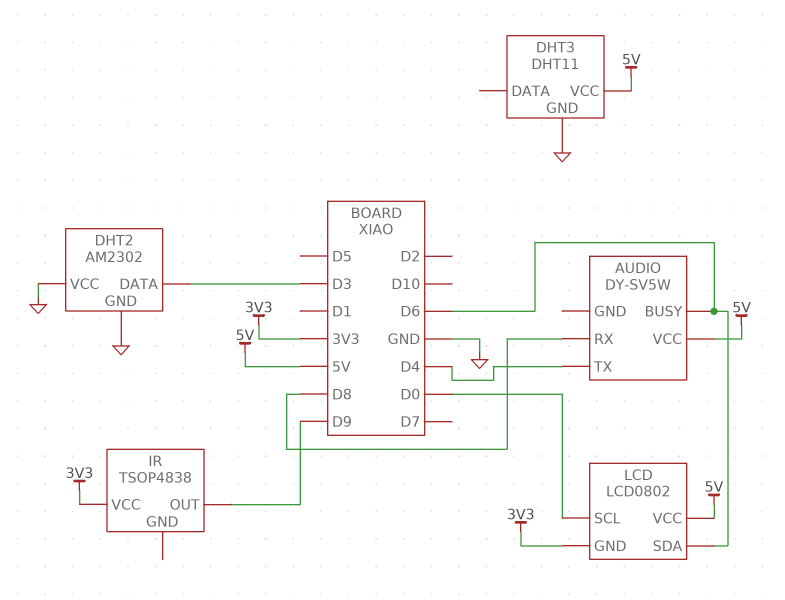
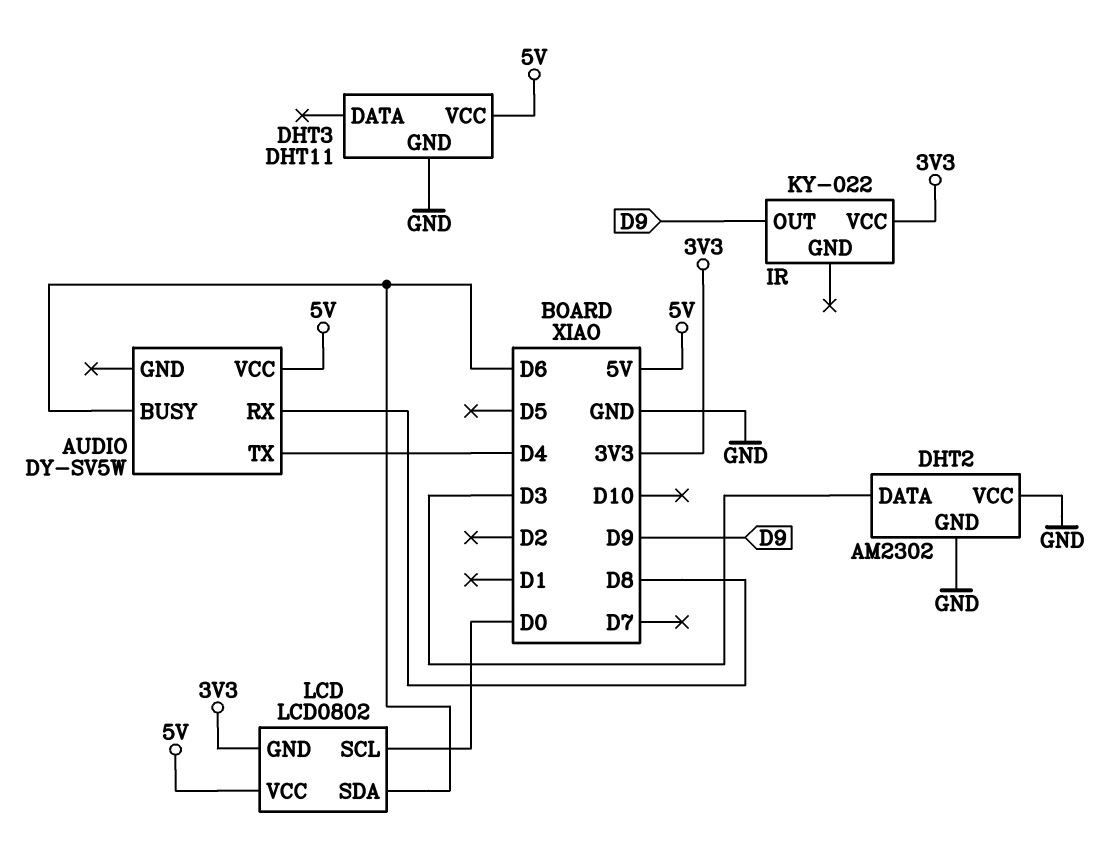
IR: TSOP4838 -> KY-022

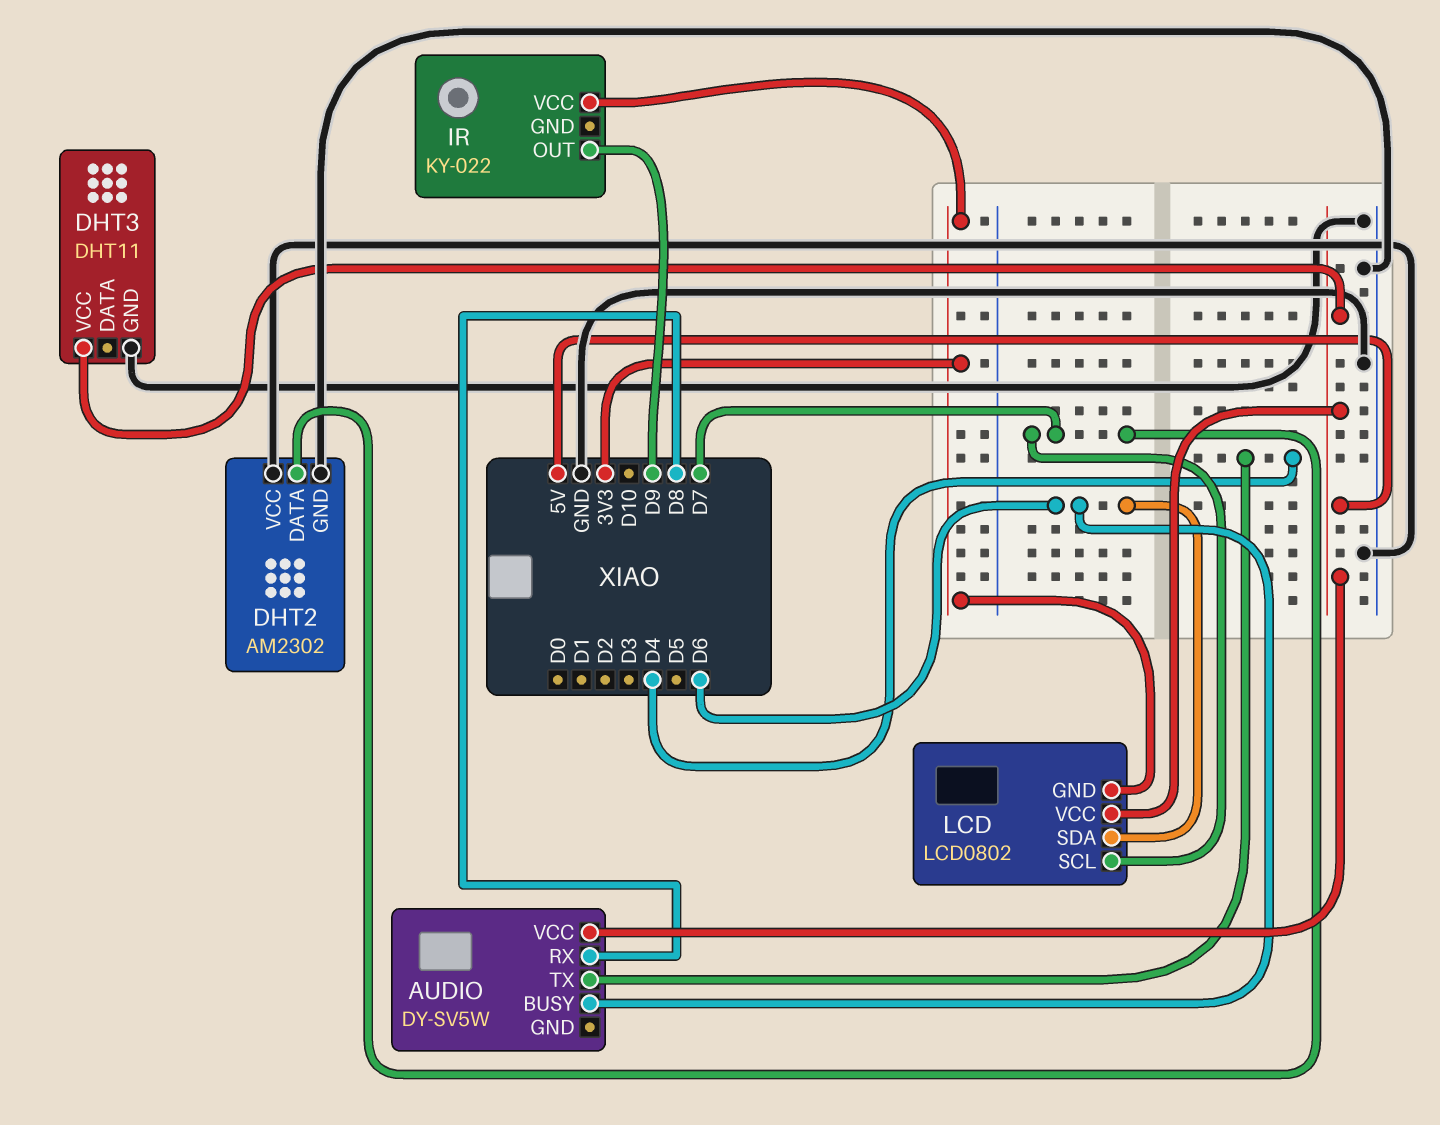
DHT2 pin DATA: D3 -> D7
LCD pin SCL: D0 -> D7

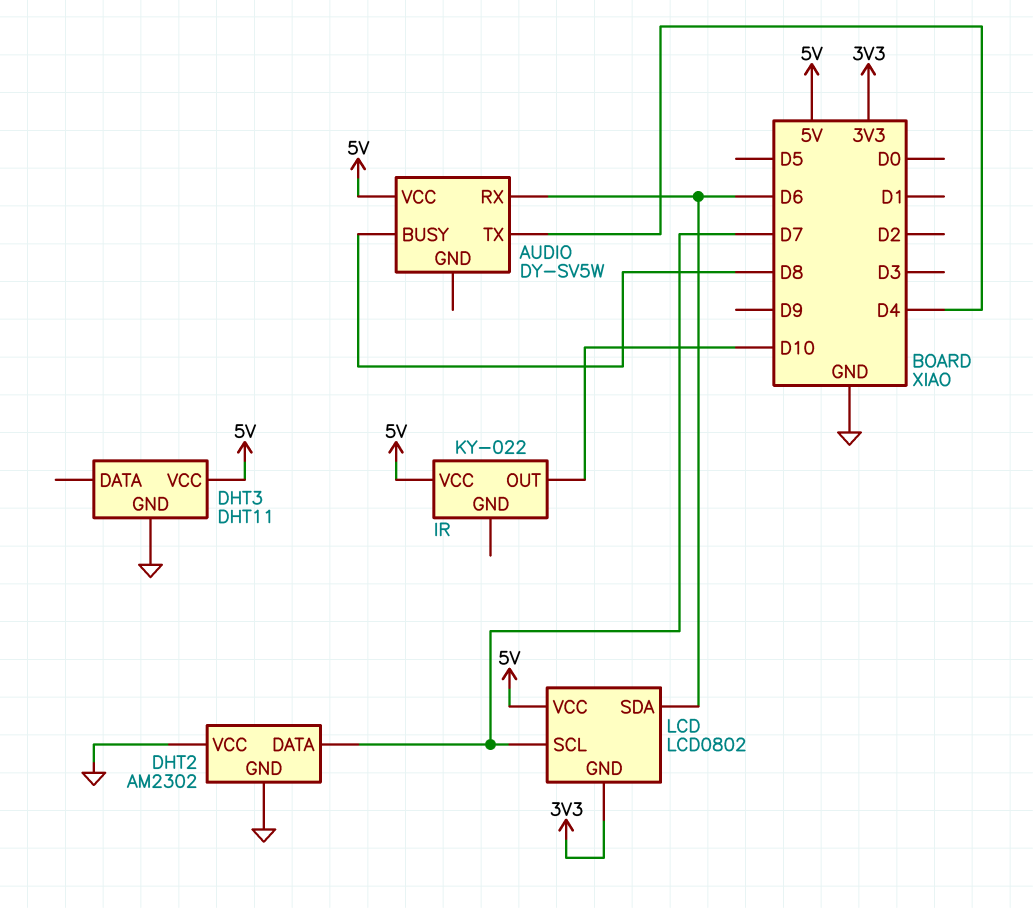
AUDIO pin BUSY: D6 -> D8
AUDIO pin RX: D8 -> D6
IR pin OUT: D9 -> D10
IR pin VCC: 3V3 -> 5V

